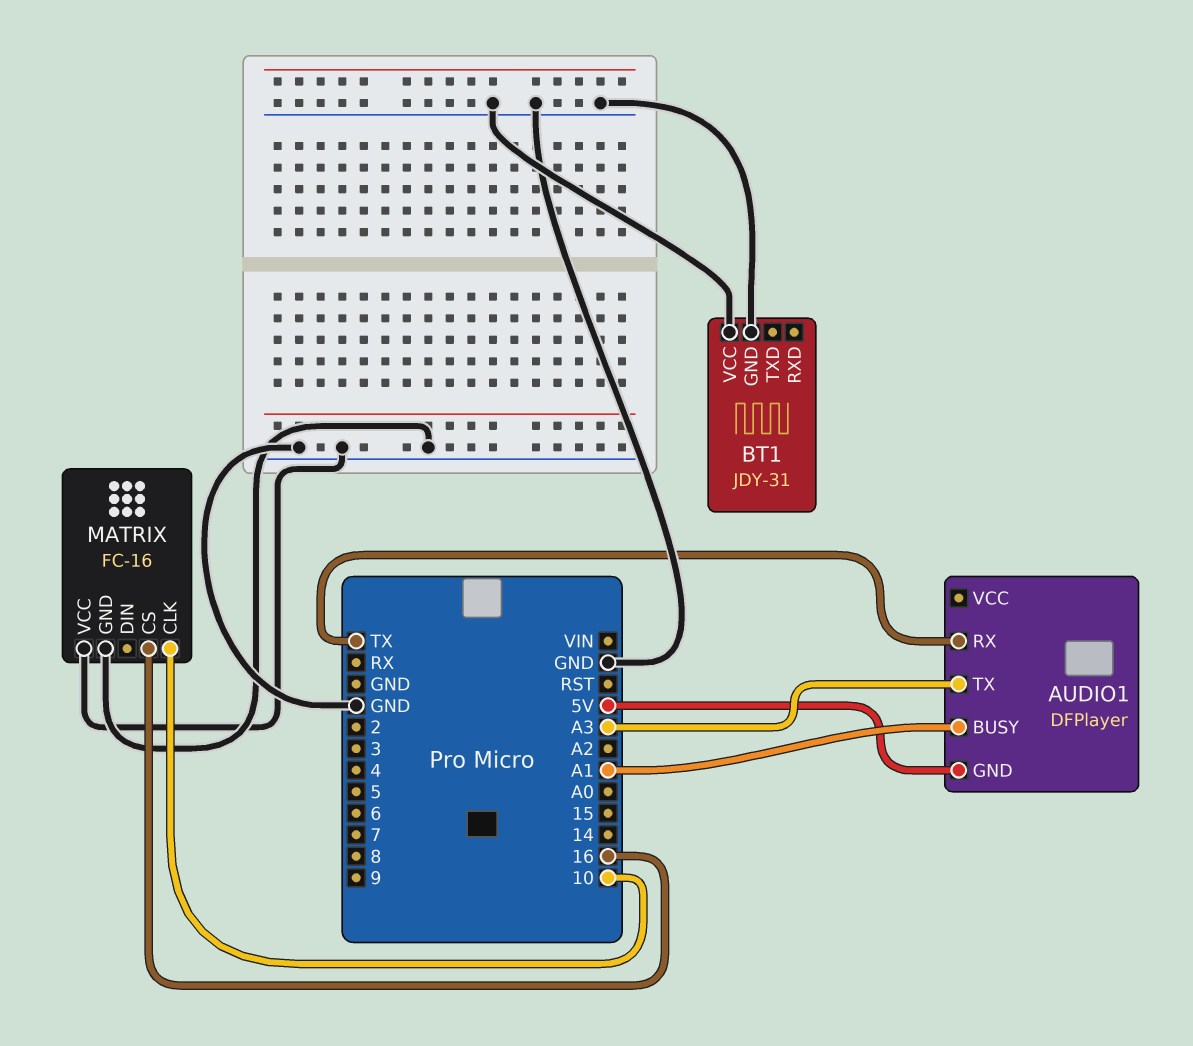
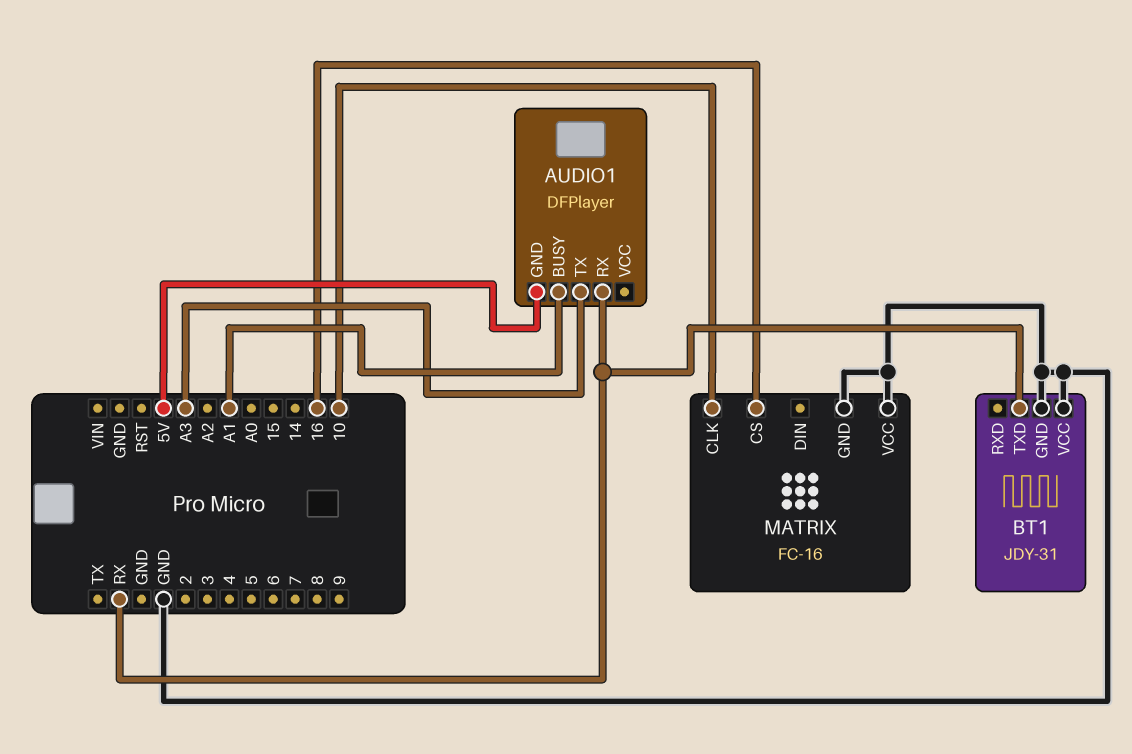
AUDIO1 pin RX: TX -> RX
BT1 pin TXD: none -> RX

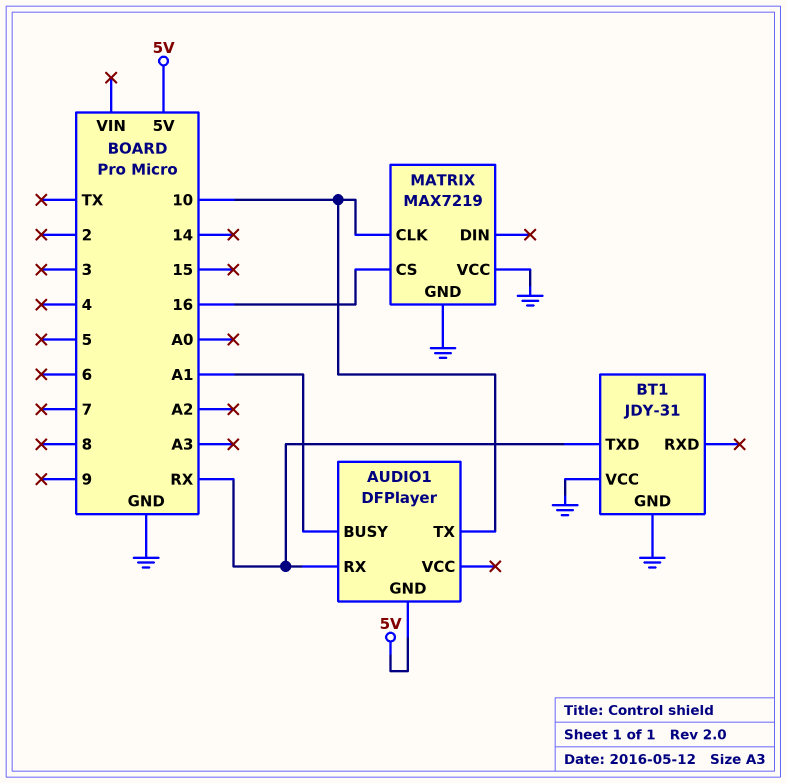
AUDIO1 pin TX: A3 -> 10
MATRIX: FC-16 -> MAX7219

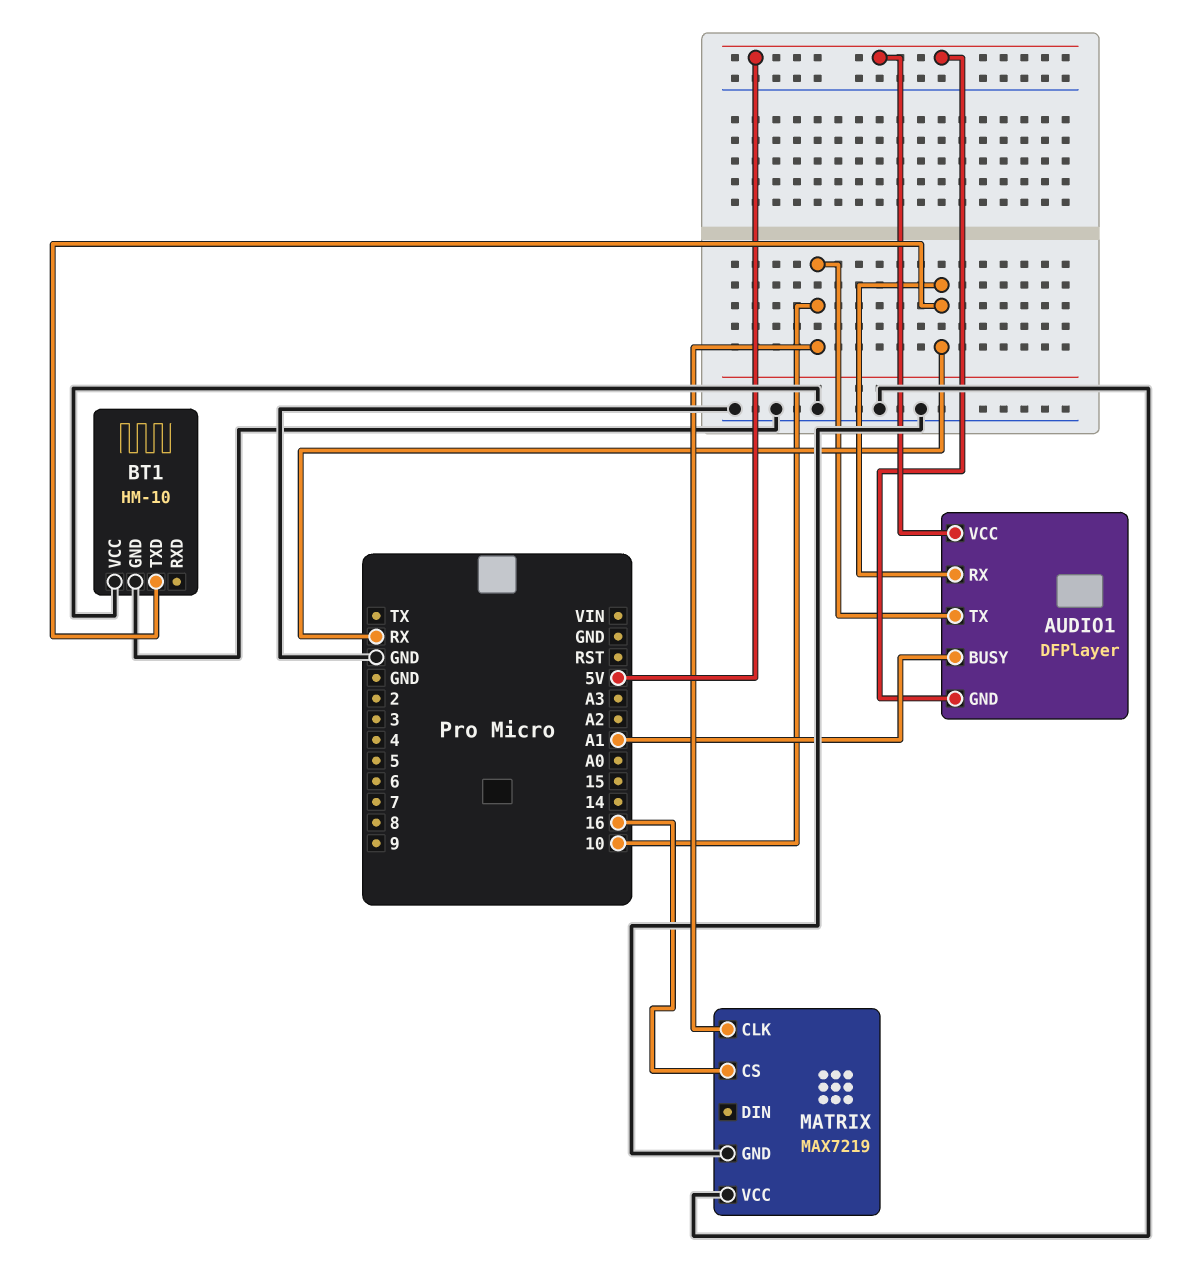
AUDIO1 pin VCC: none -> 5V
BT1: JDY-31 -> HM-10

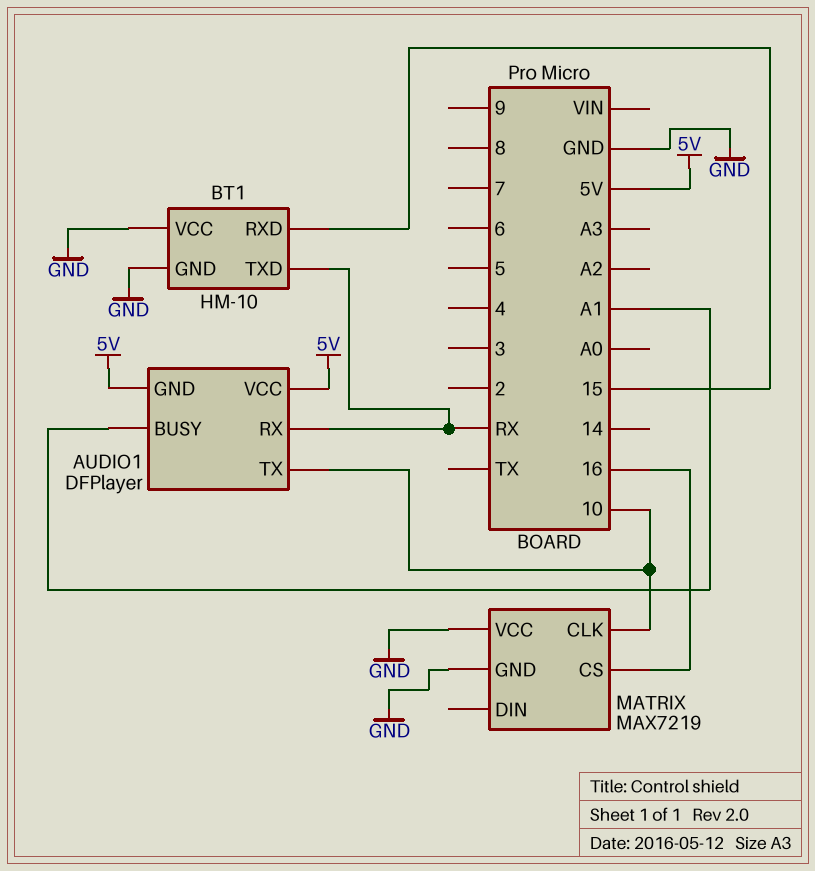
BT1 pin RXD: none -> 15

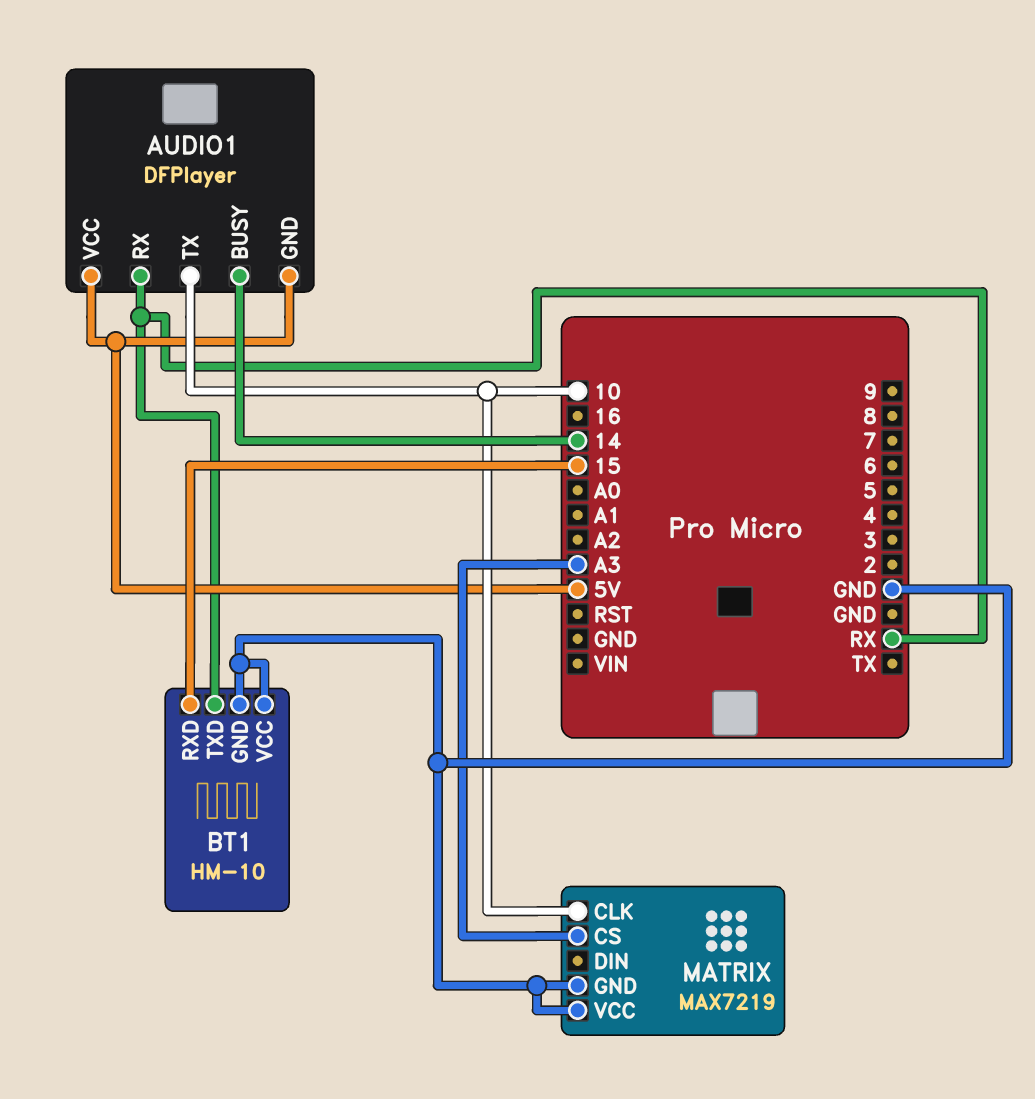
AUDIO1 pin BUSY: A1 -> 14
MATRIX pin CS: 16 -> A3

